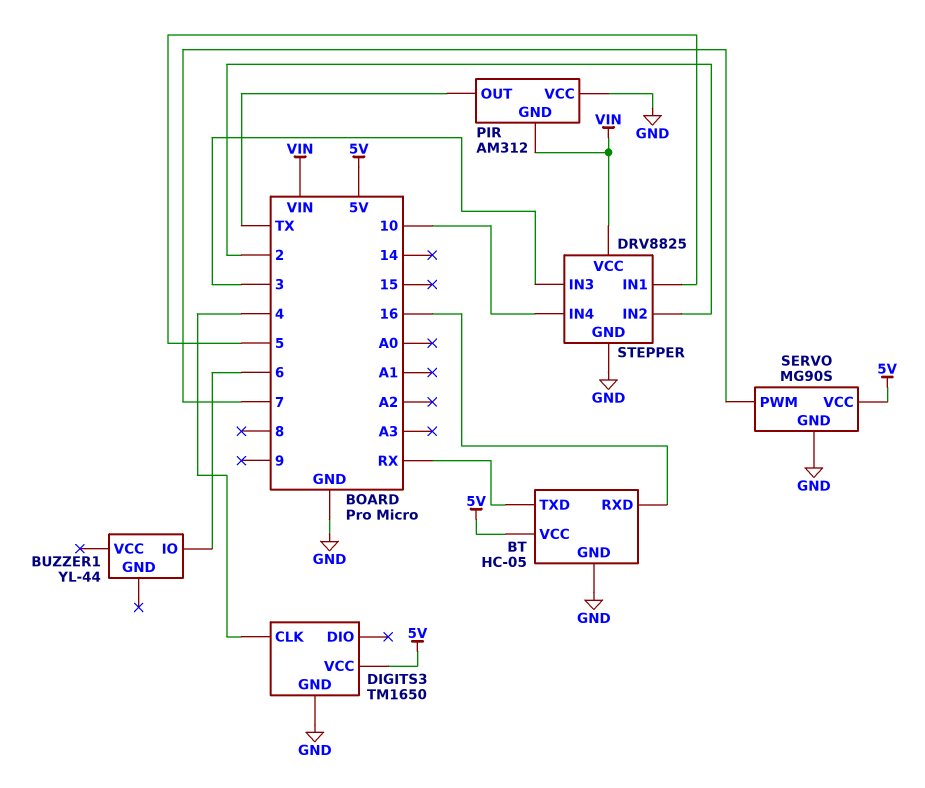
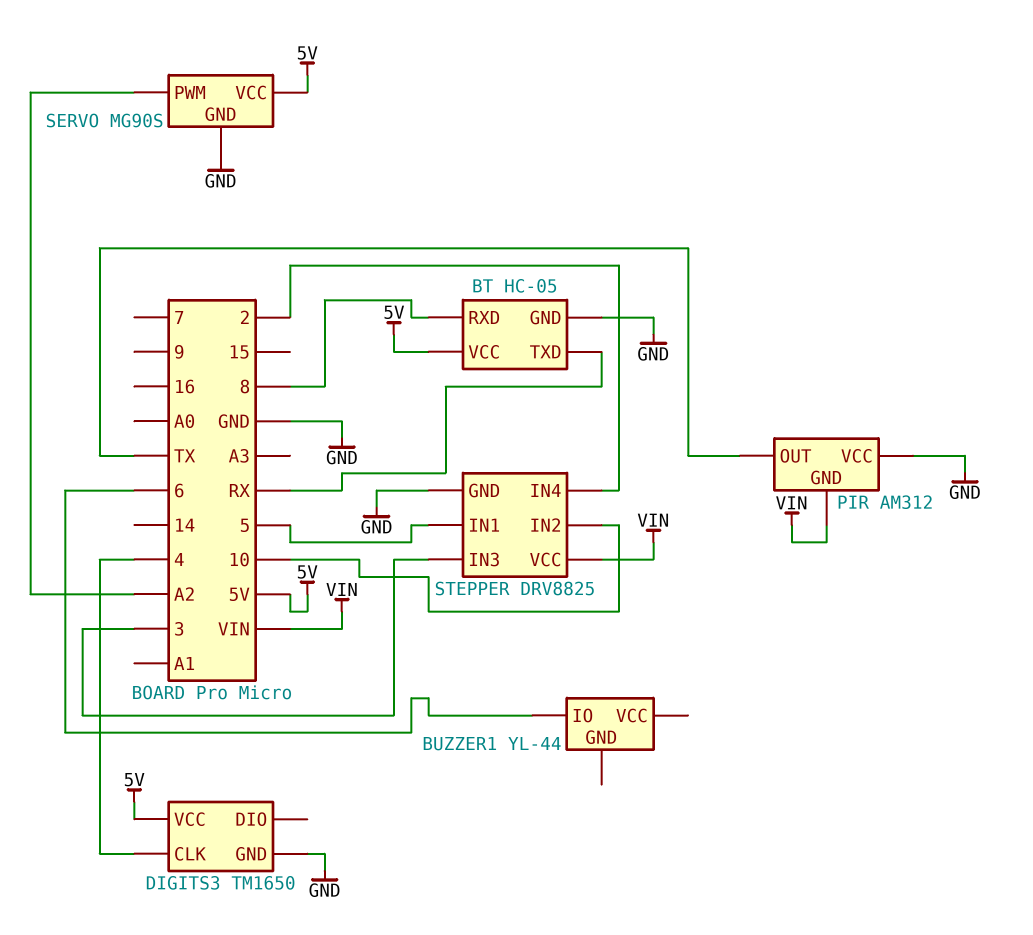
BT pin RXD: 16 -> 8
SERVO pin PWM: 7 -> A2
STEPPER pin IN2: 2 -> 10
STEPPER pin IN4: 10 -> 2

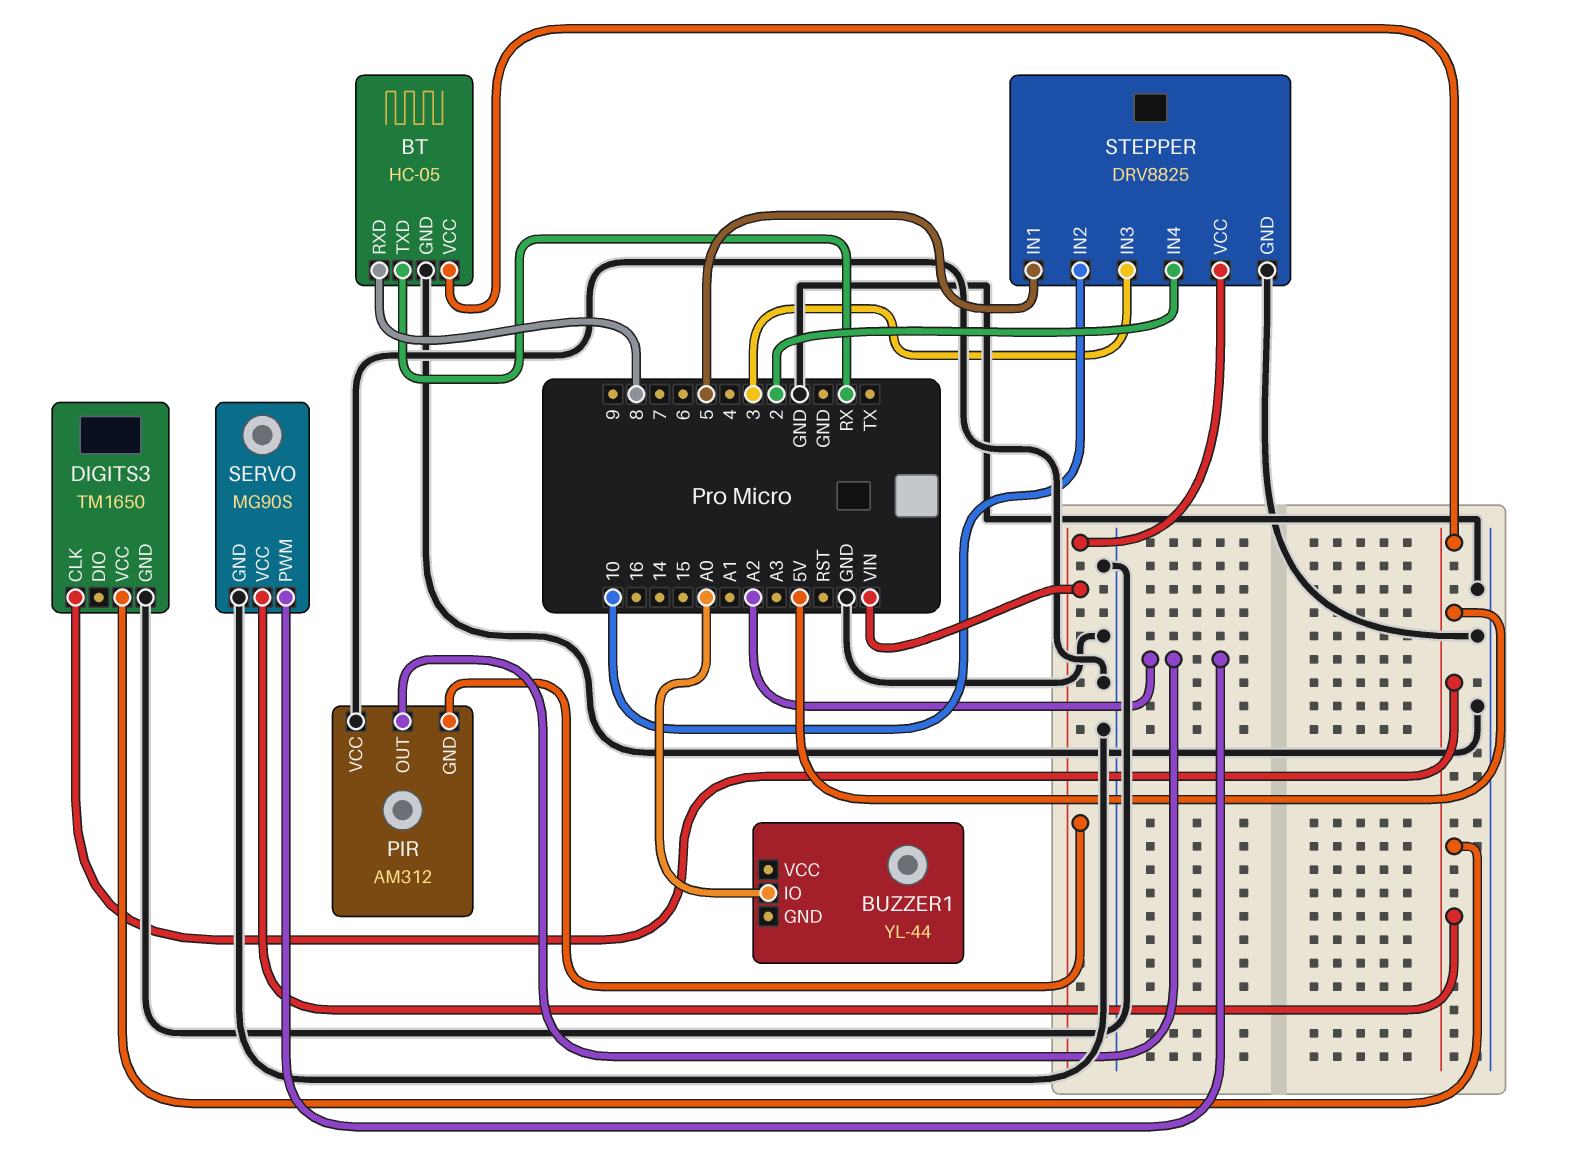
BUZZER1 pin IO: 6 -> A0
DIGITS3 pin CLK: 4 -> 5V
PIR pin OUT: TX -> A2

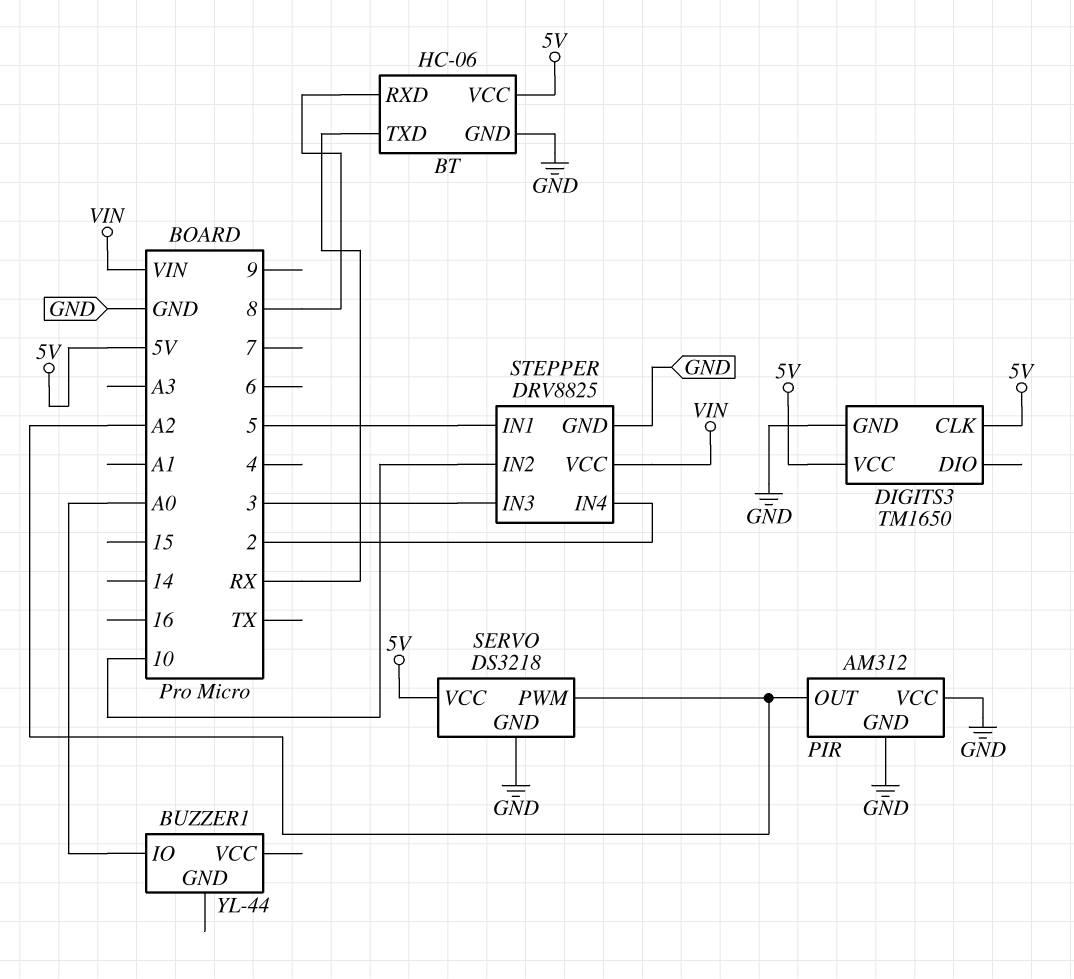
BT: HC-05 -> HC-06
PIR pin GND: VIN -> GND
SERVO: MG90S -> DS3218

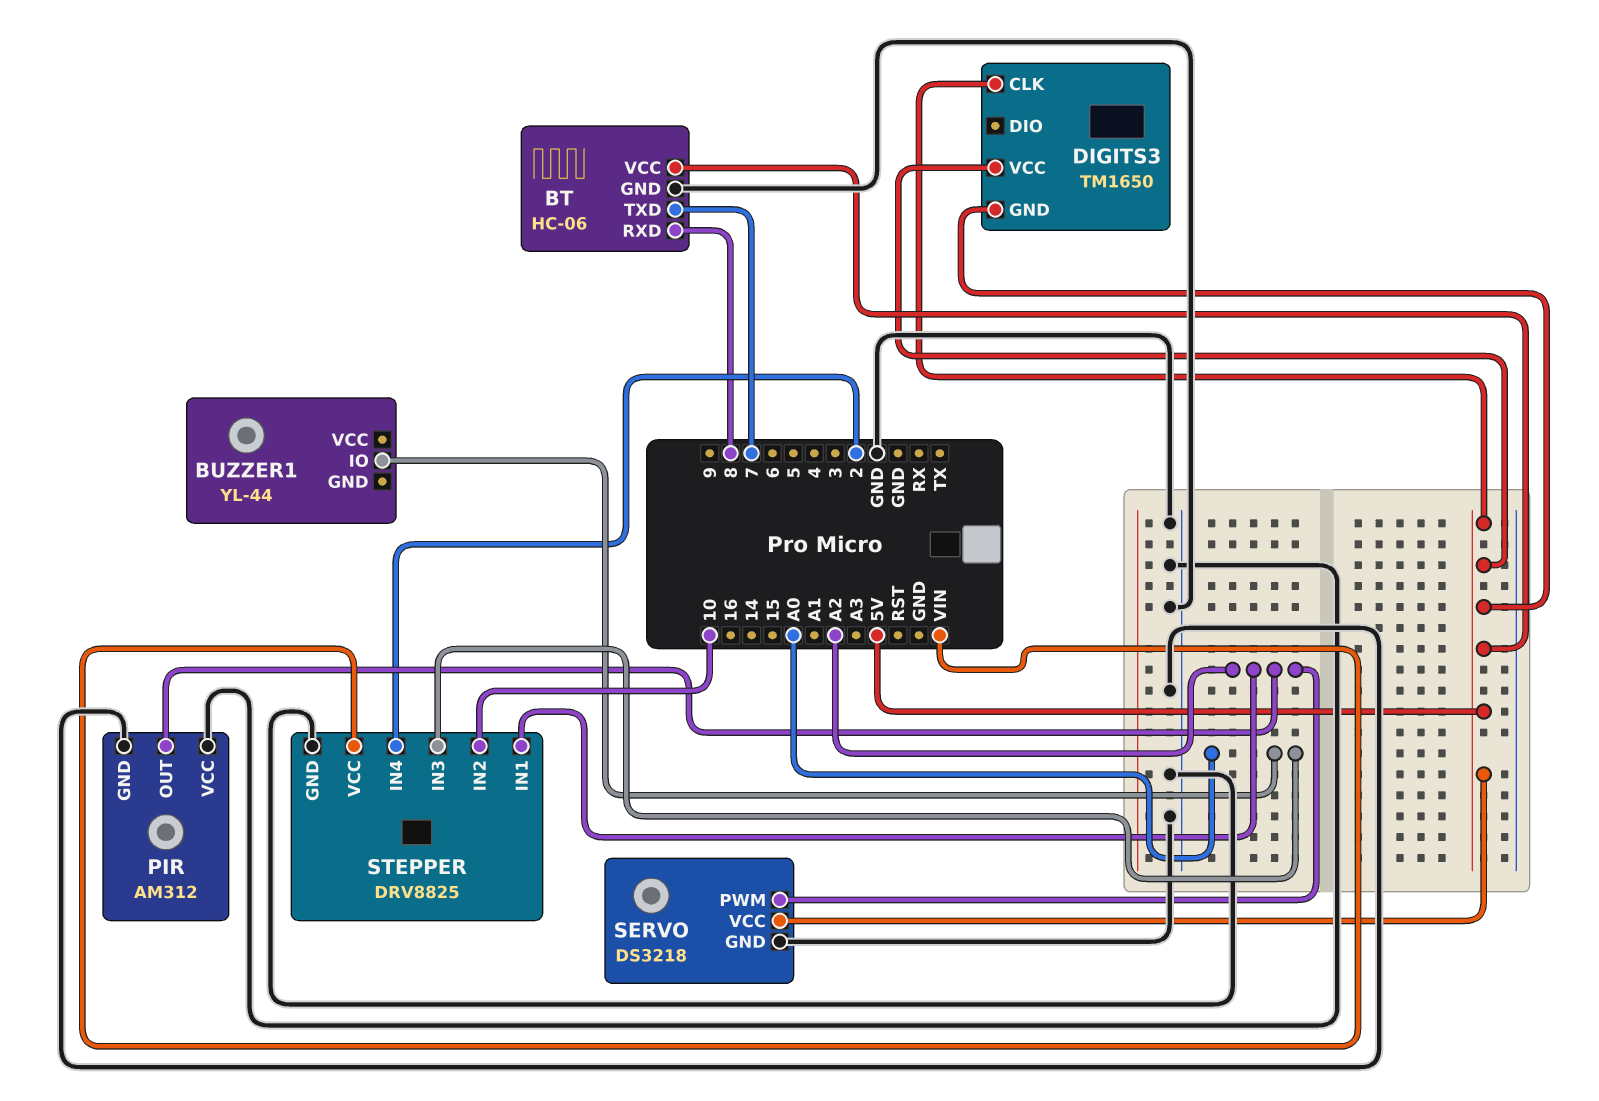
BT pin TXD: RX -> 7
DIGITS3 pin GND: GND -> 5V
STEPPER pin IN1: 5 -> A2
STEPPER pin IN3: 3 -> A0

